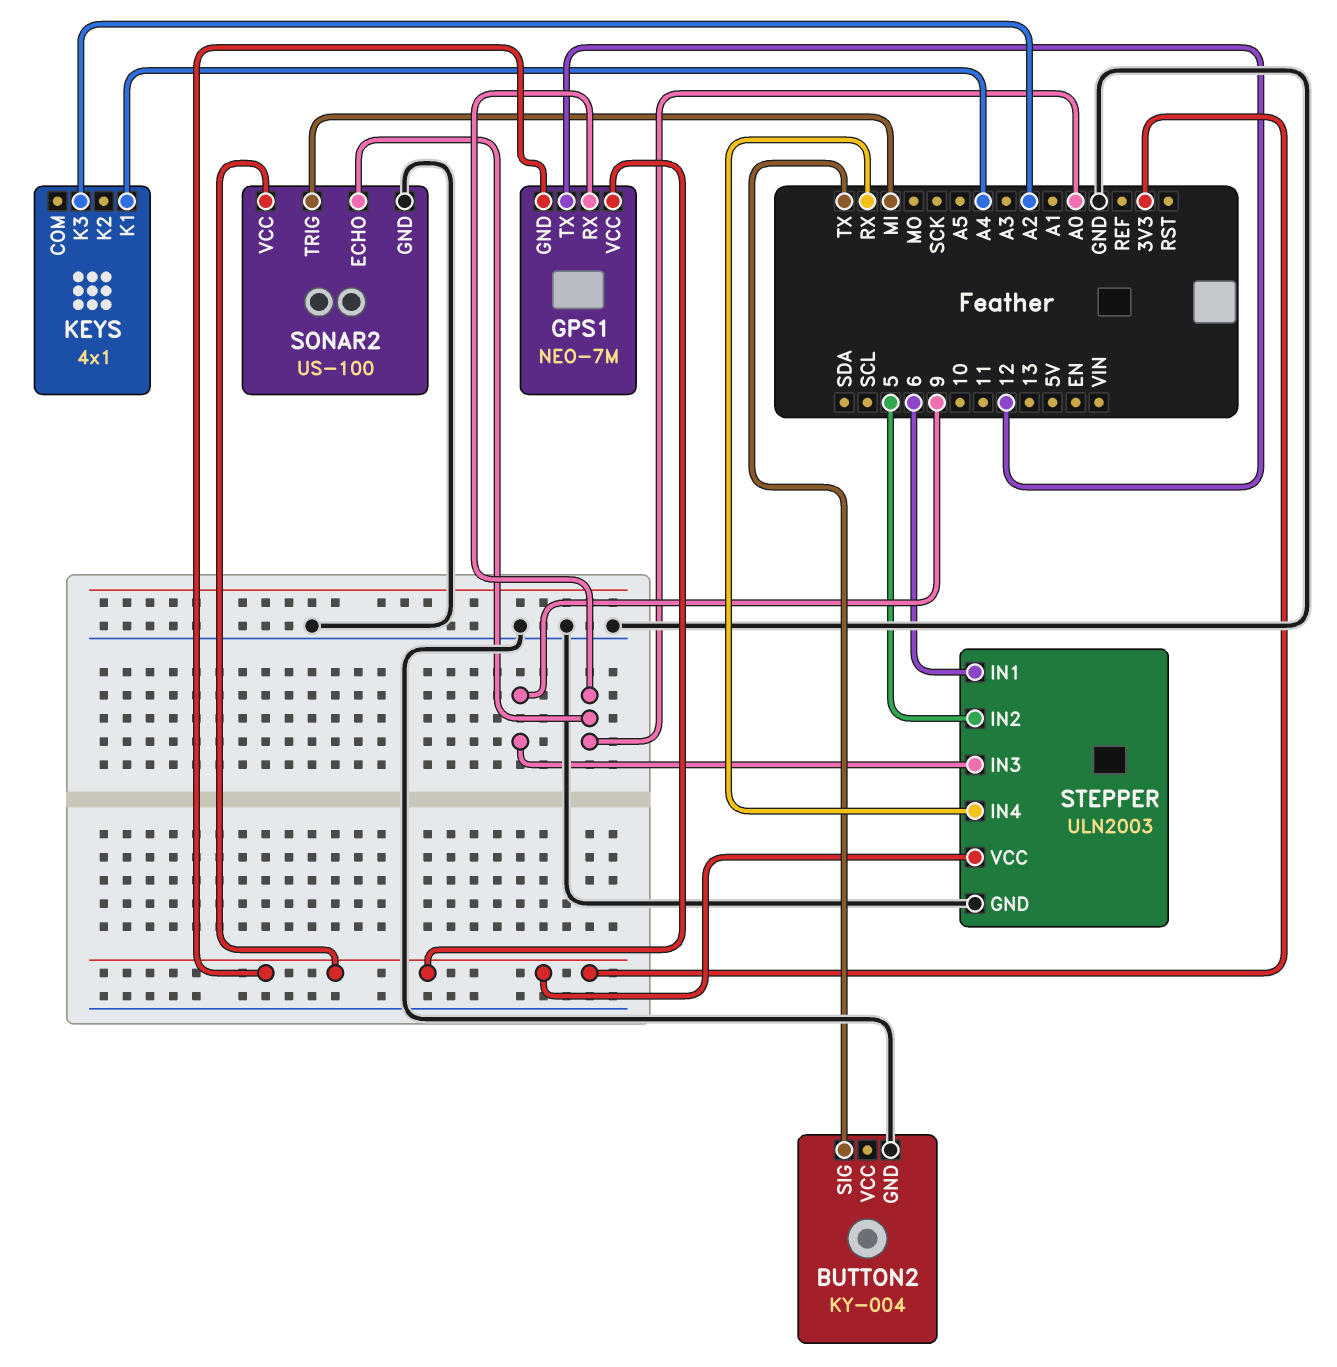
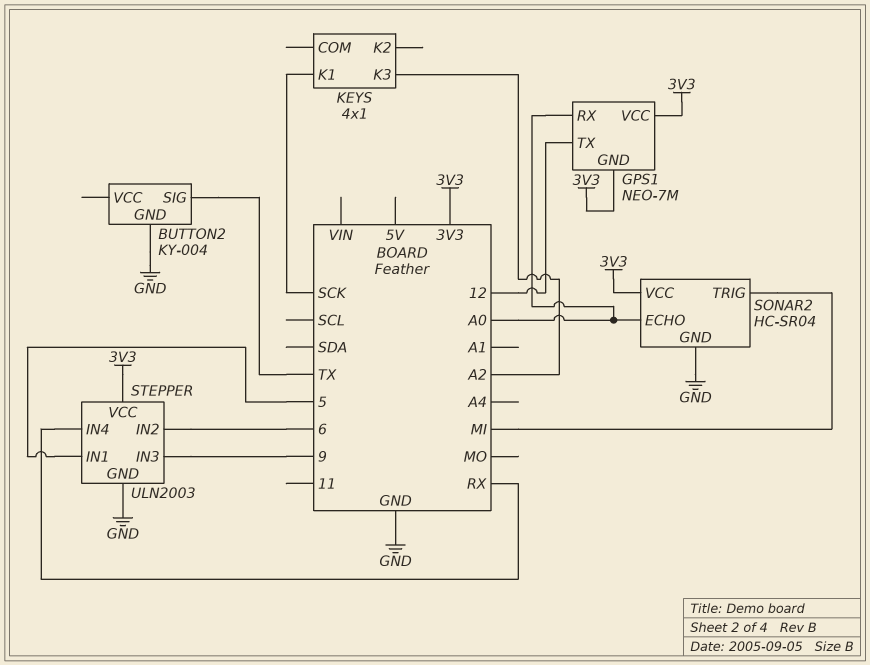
KEYS pin K1: A4 -> SCK
SONAR2: US-100 -> HC-SR04
STEPPER pin IN1: 6 -> 5
STEPPER pin IN2: 5 -> 6

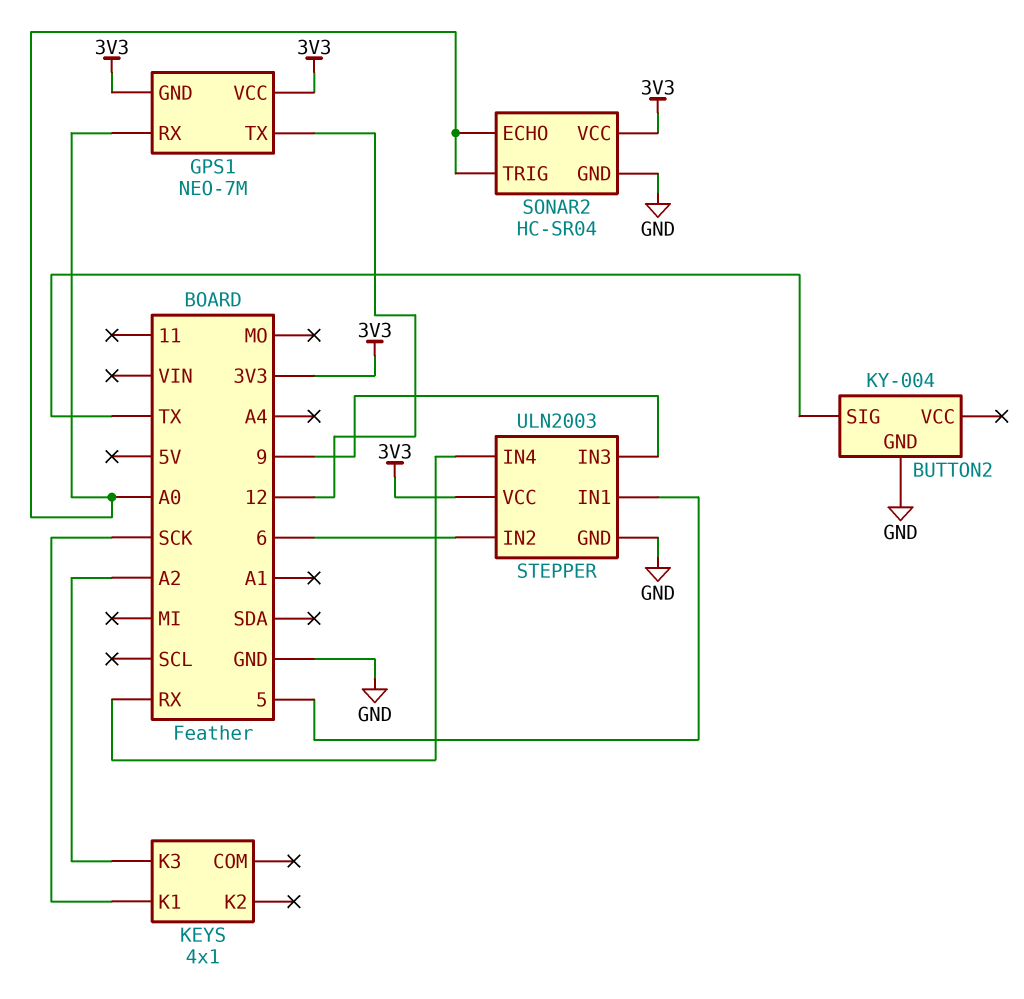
SONAR2 pin TRIG: MI -> A0

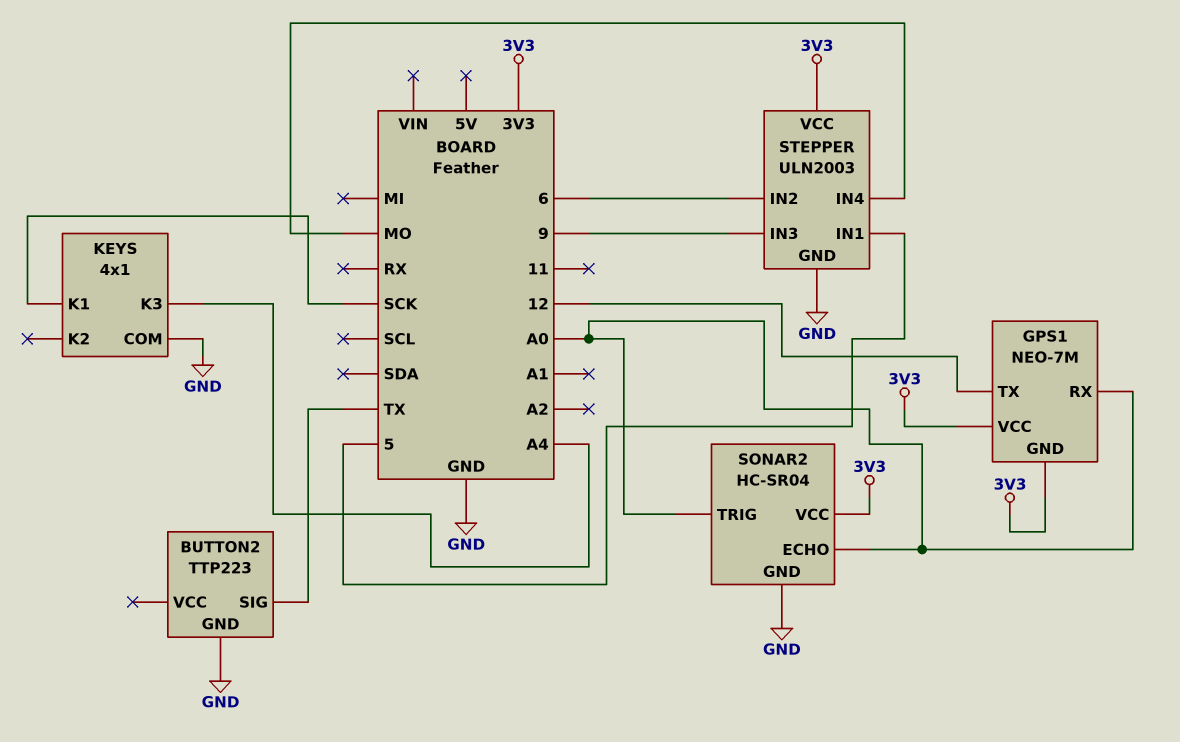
BUTTON2: KY-004 -> TTP223
KEYS pin COM: none -> GND
KEYS pin K3: A2 -> A4
STEPPER pin IN4: RX -> MO

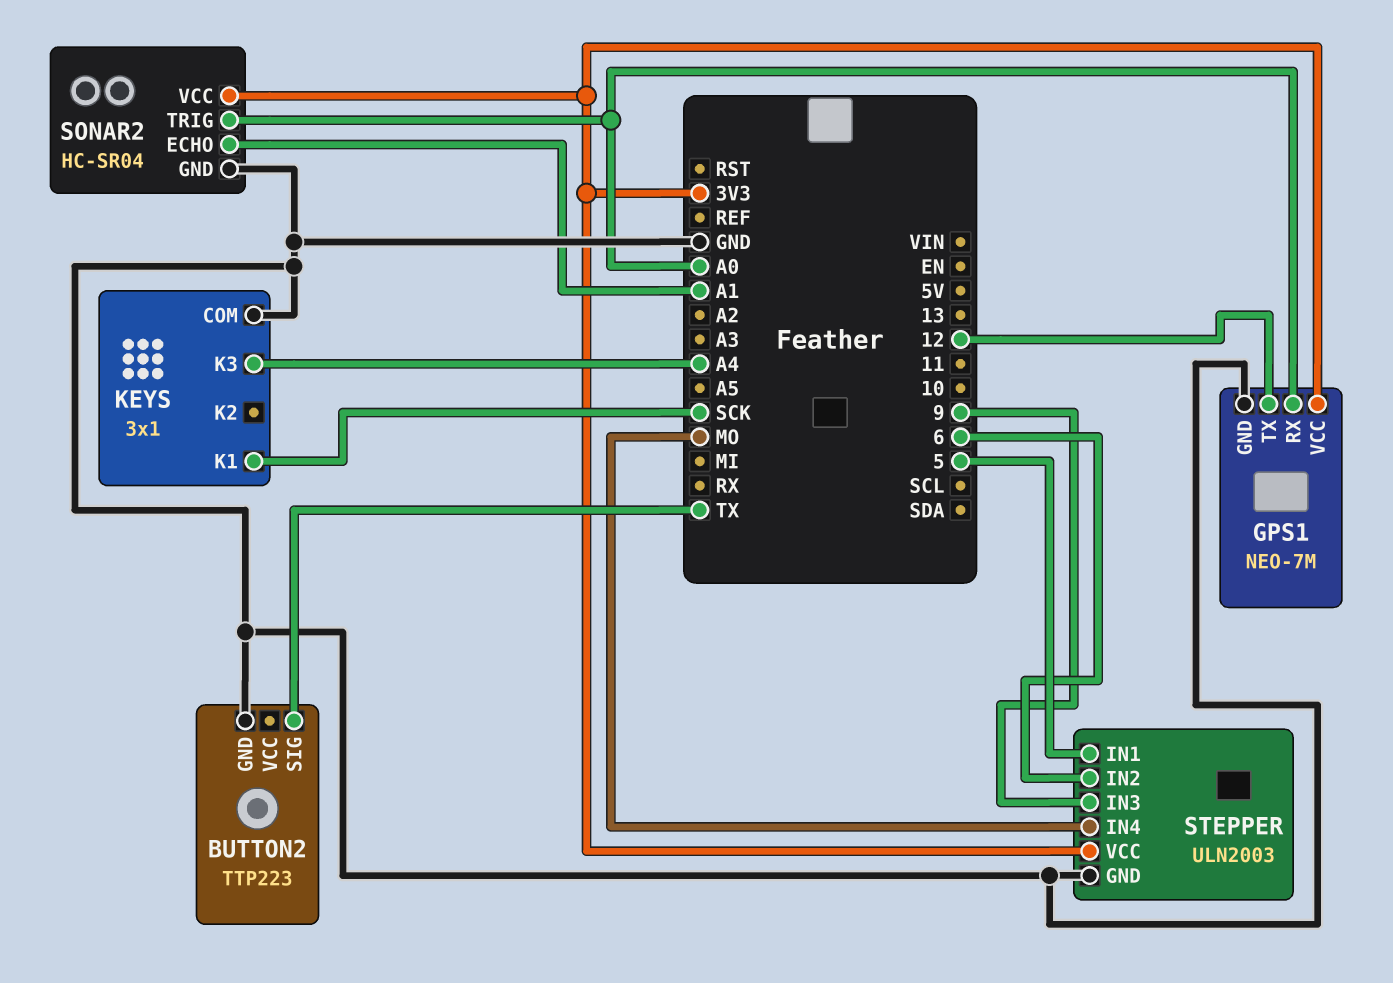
GPS1 pin GND: 3V3 -> GND
KEYS: 4x1 -> 3x1
SONAR2 pin ECHO: A0 -> A1

